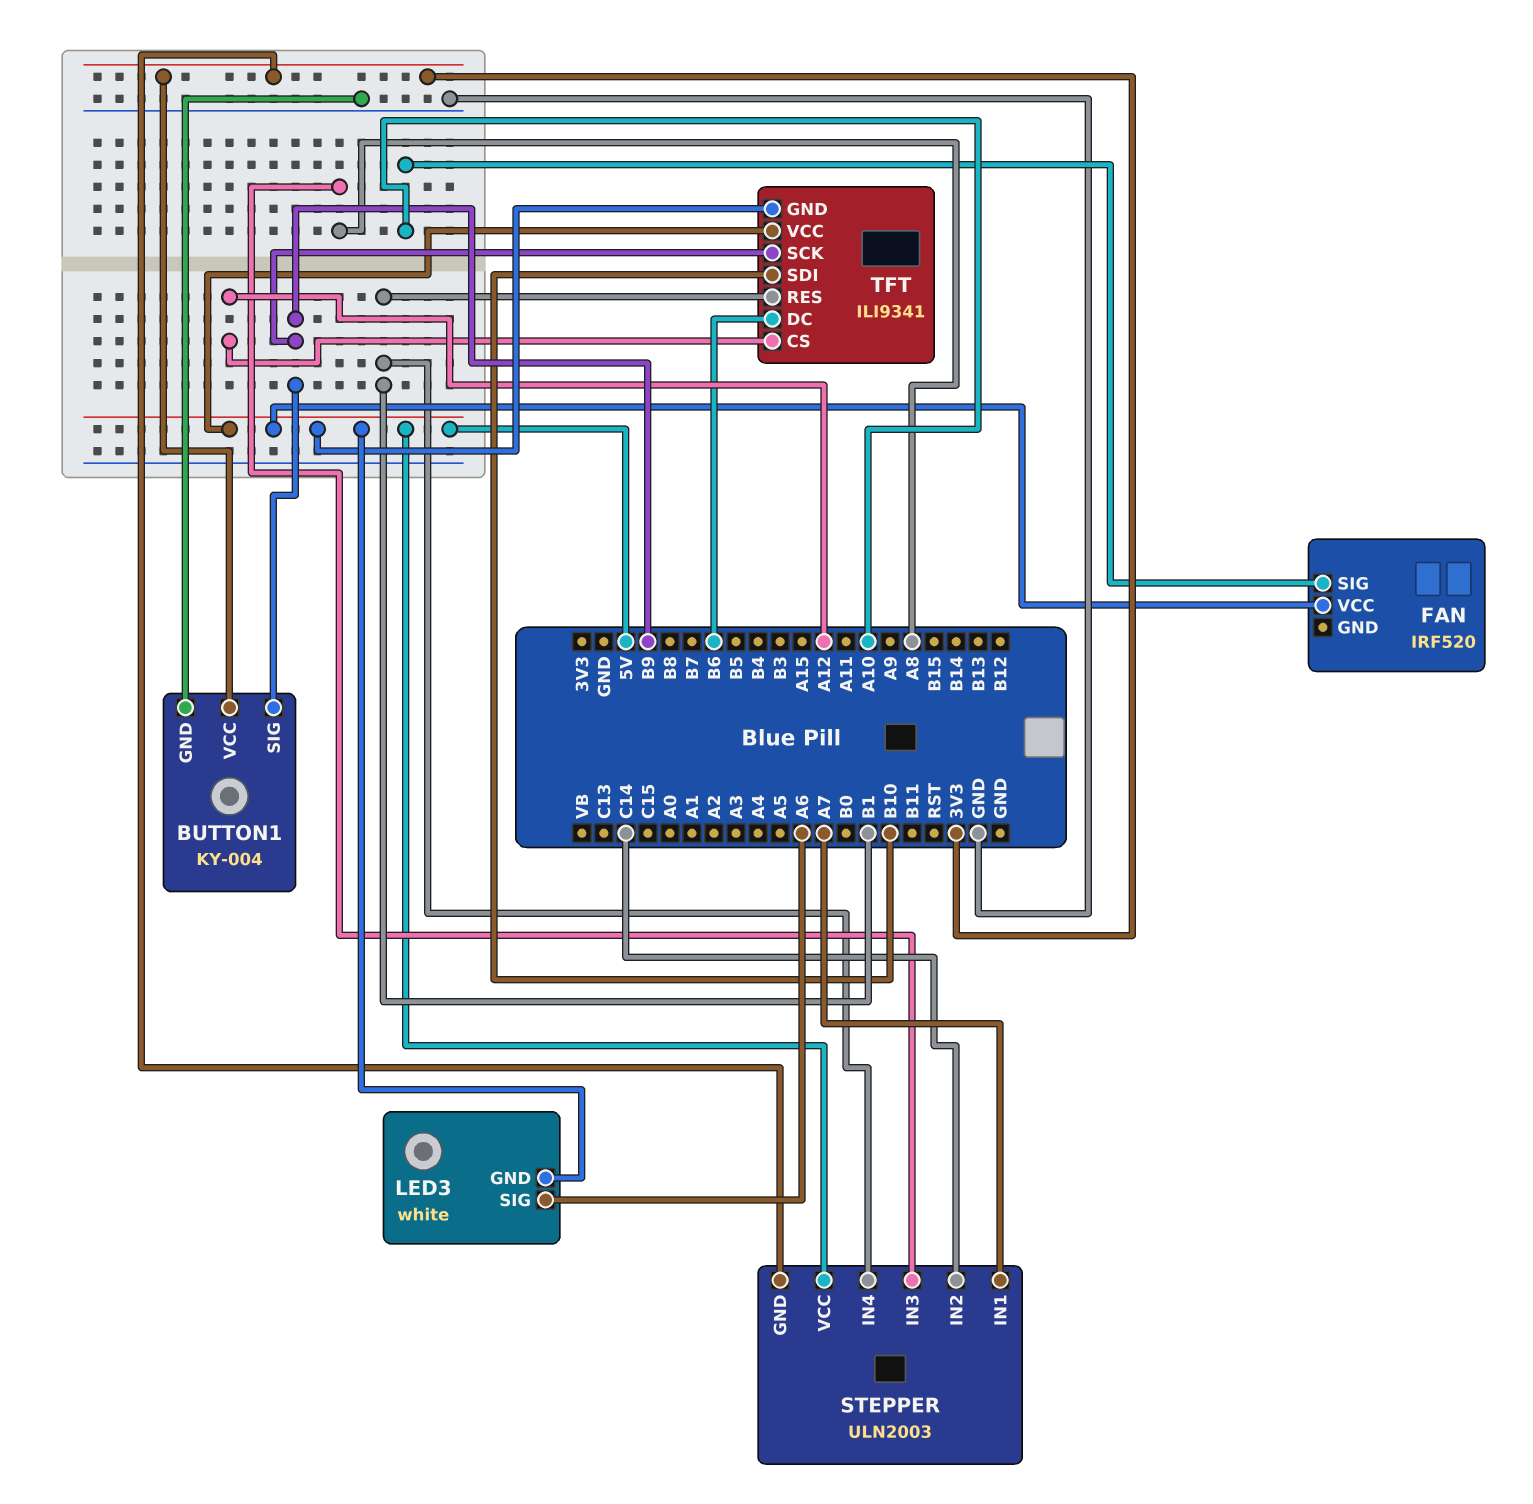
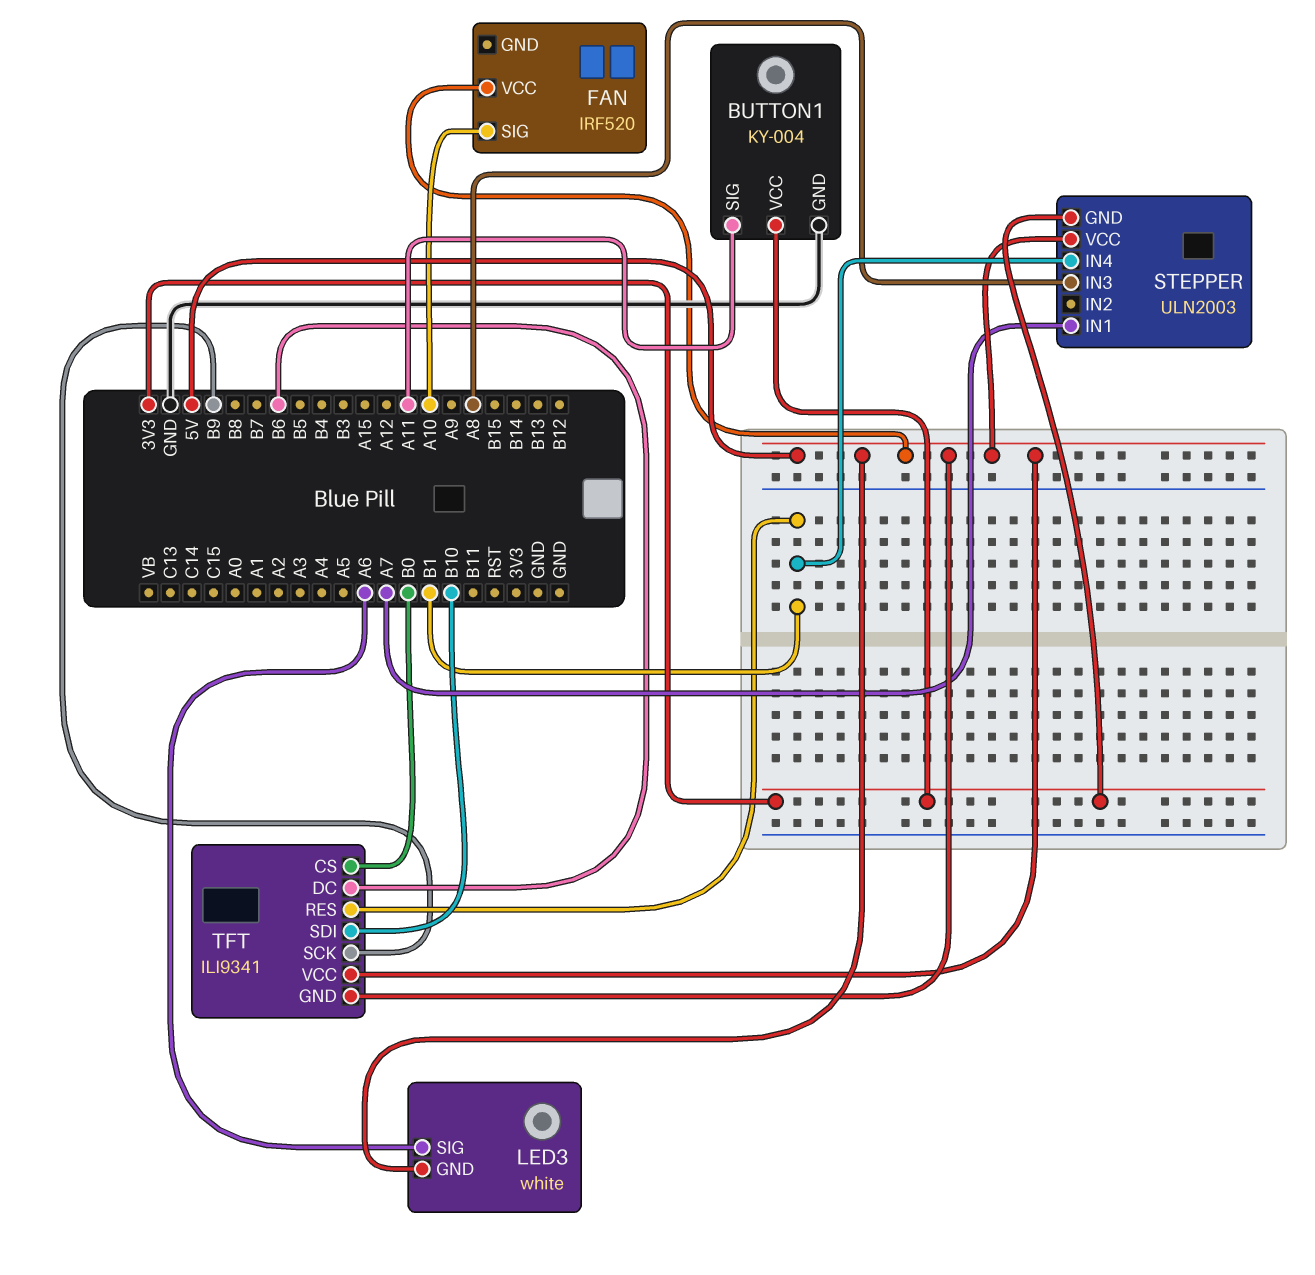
BUTTON1 pin SIG: B9 -> A11
STEPPER pin IN2: C14 -> none
TFT pin CS: A12 -> B0

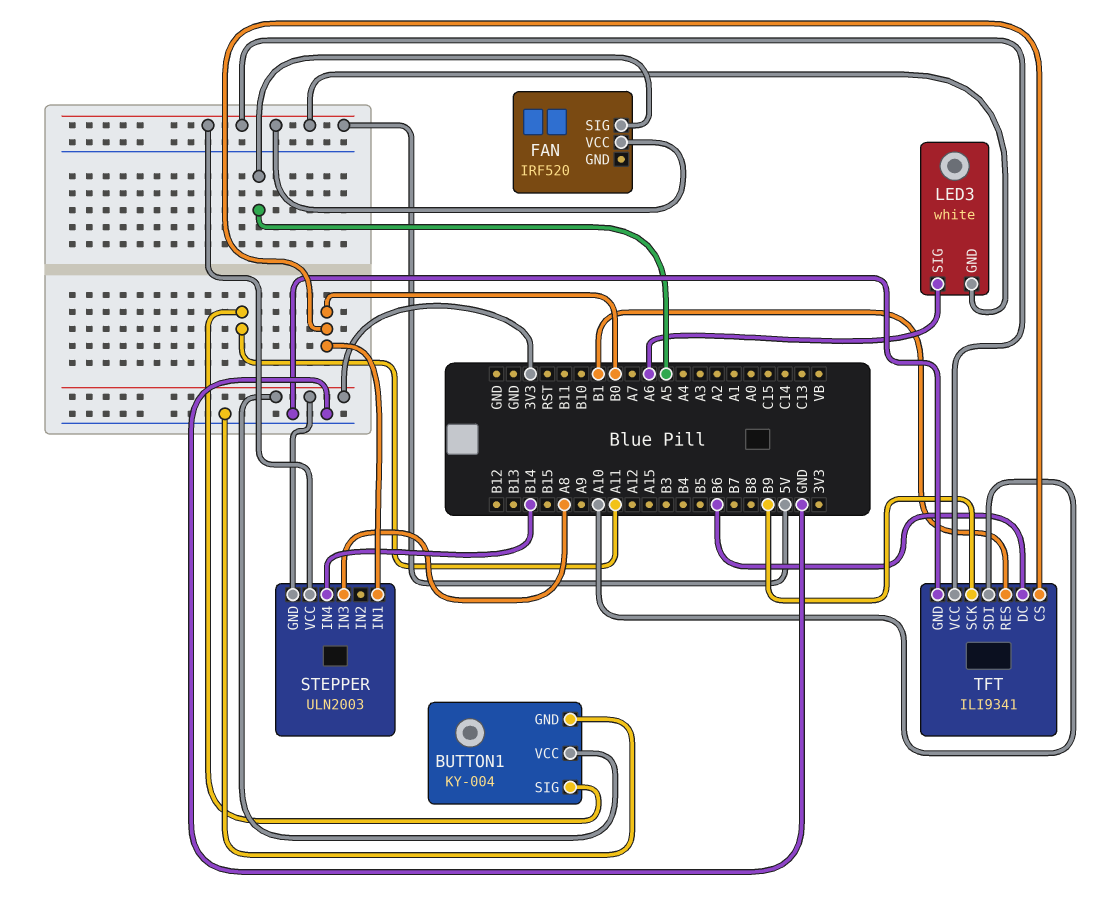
FAN pin SIG: A10 -> A5
STEPPER pin IN1: A7 -> B0
STEPPER pin IN4: B1 -> B14
TFT pin GND: 5V -> GND
TFT pin SDI: B10 -> A10

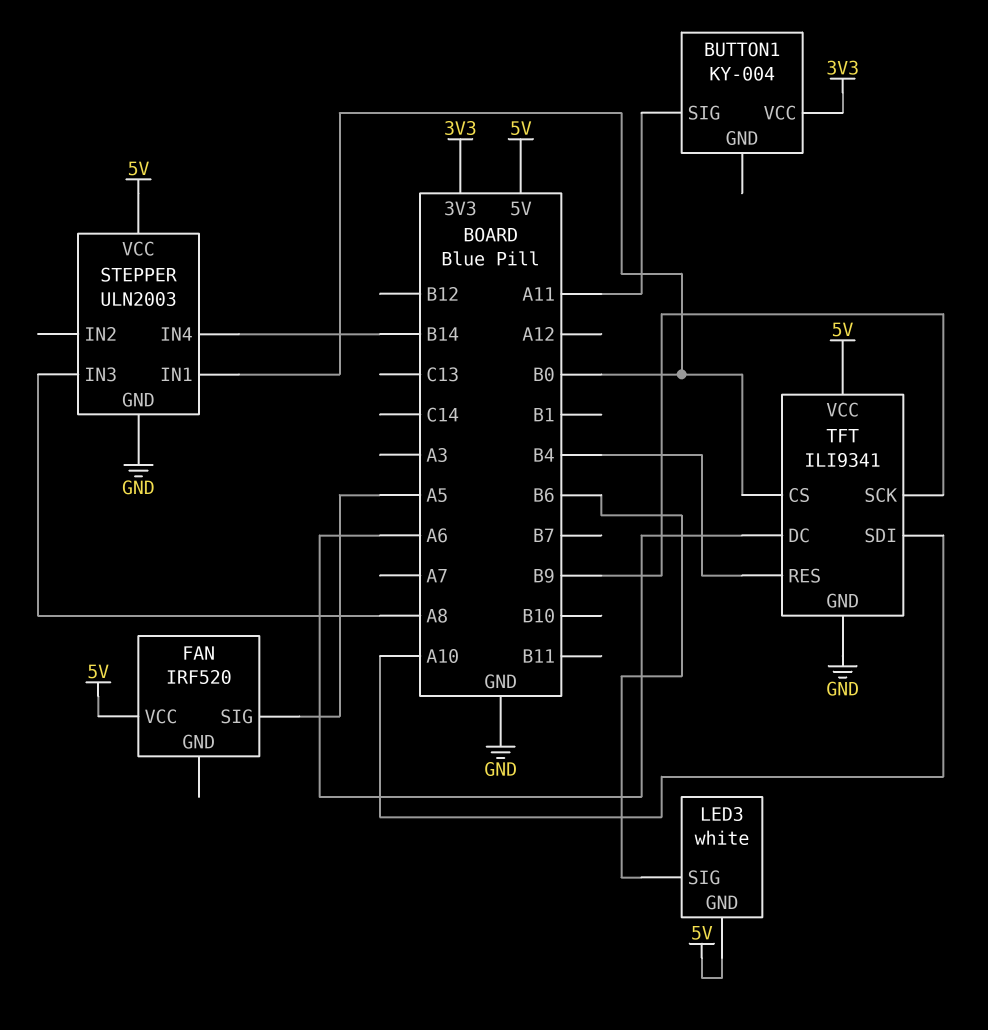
BUTTON1 pin GND: GND -> none
LED3 pin SIG: A6 -> B6
STEPPER pin GND: 3V3 -> GND
TFT pin DC: B6 -> A6
TFT pin RES: B1 -> B4

